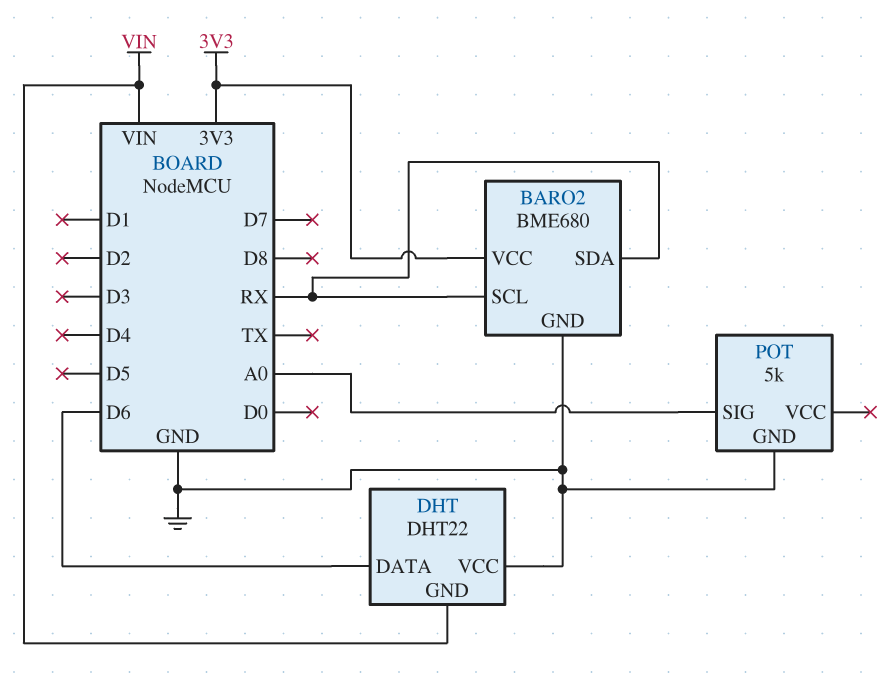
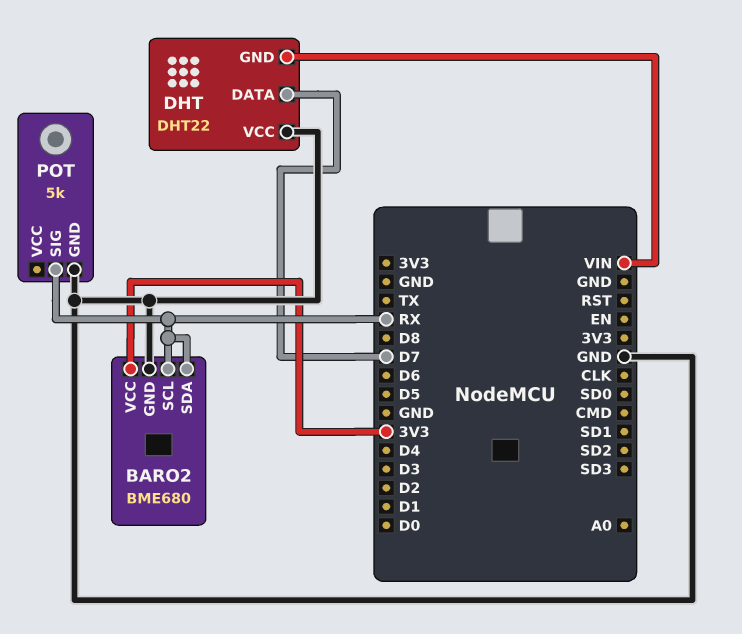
DHT pin DATA: D6 -> D7
POT pin SIG: A0 -> RX

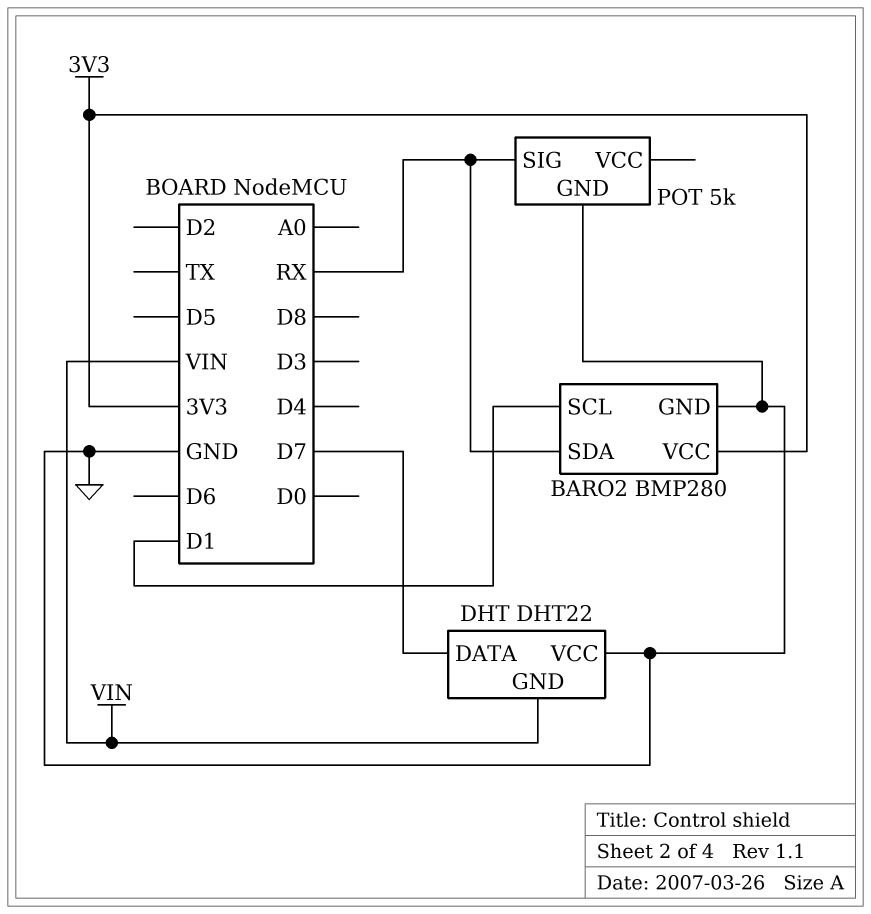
BARO2: BME680 -> BMP280
BARO2 pin SCL: RX -> D1

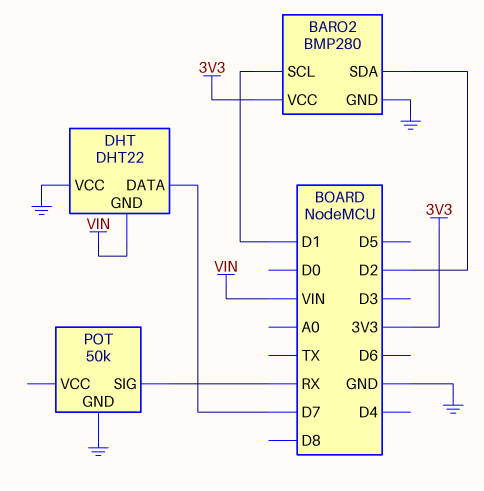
BARO2 pin SDA: RX -> D2
POT: 5k -> 50k

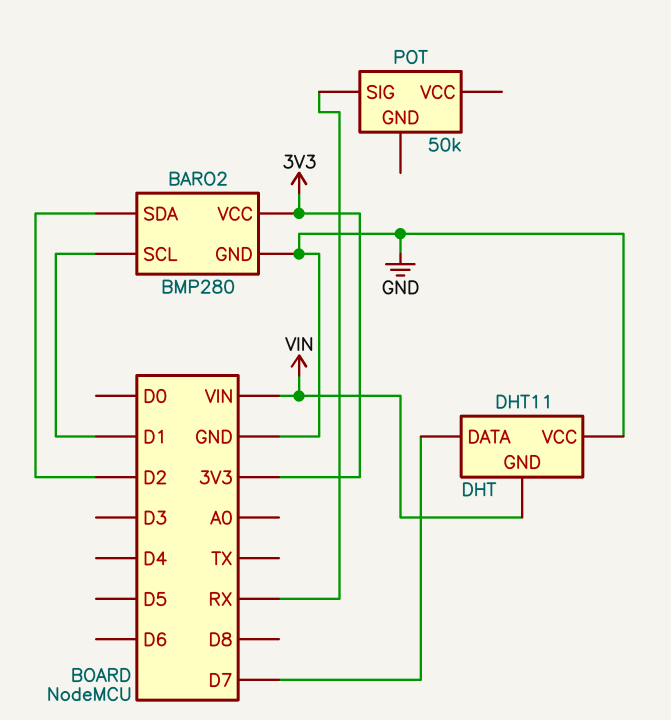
DHT: DHT22 -> DHT11
POT pin GND: GND -> none

